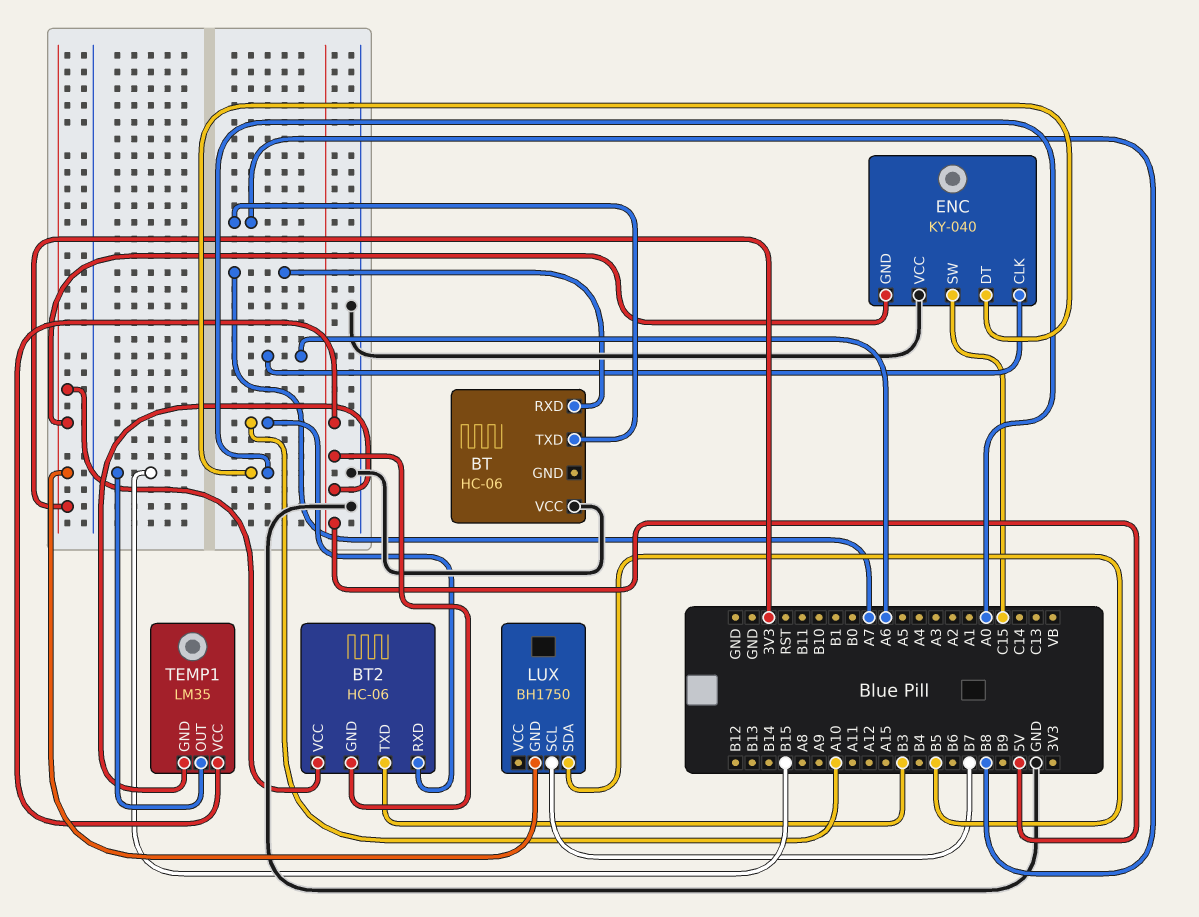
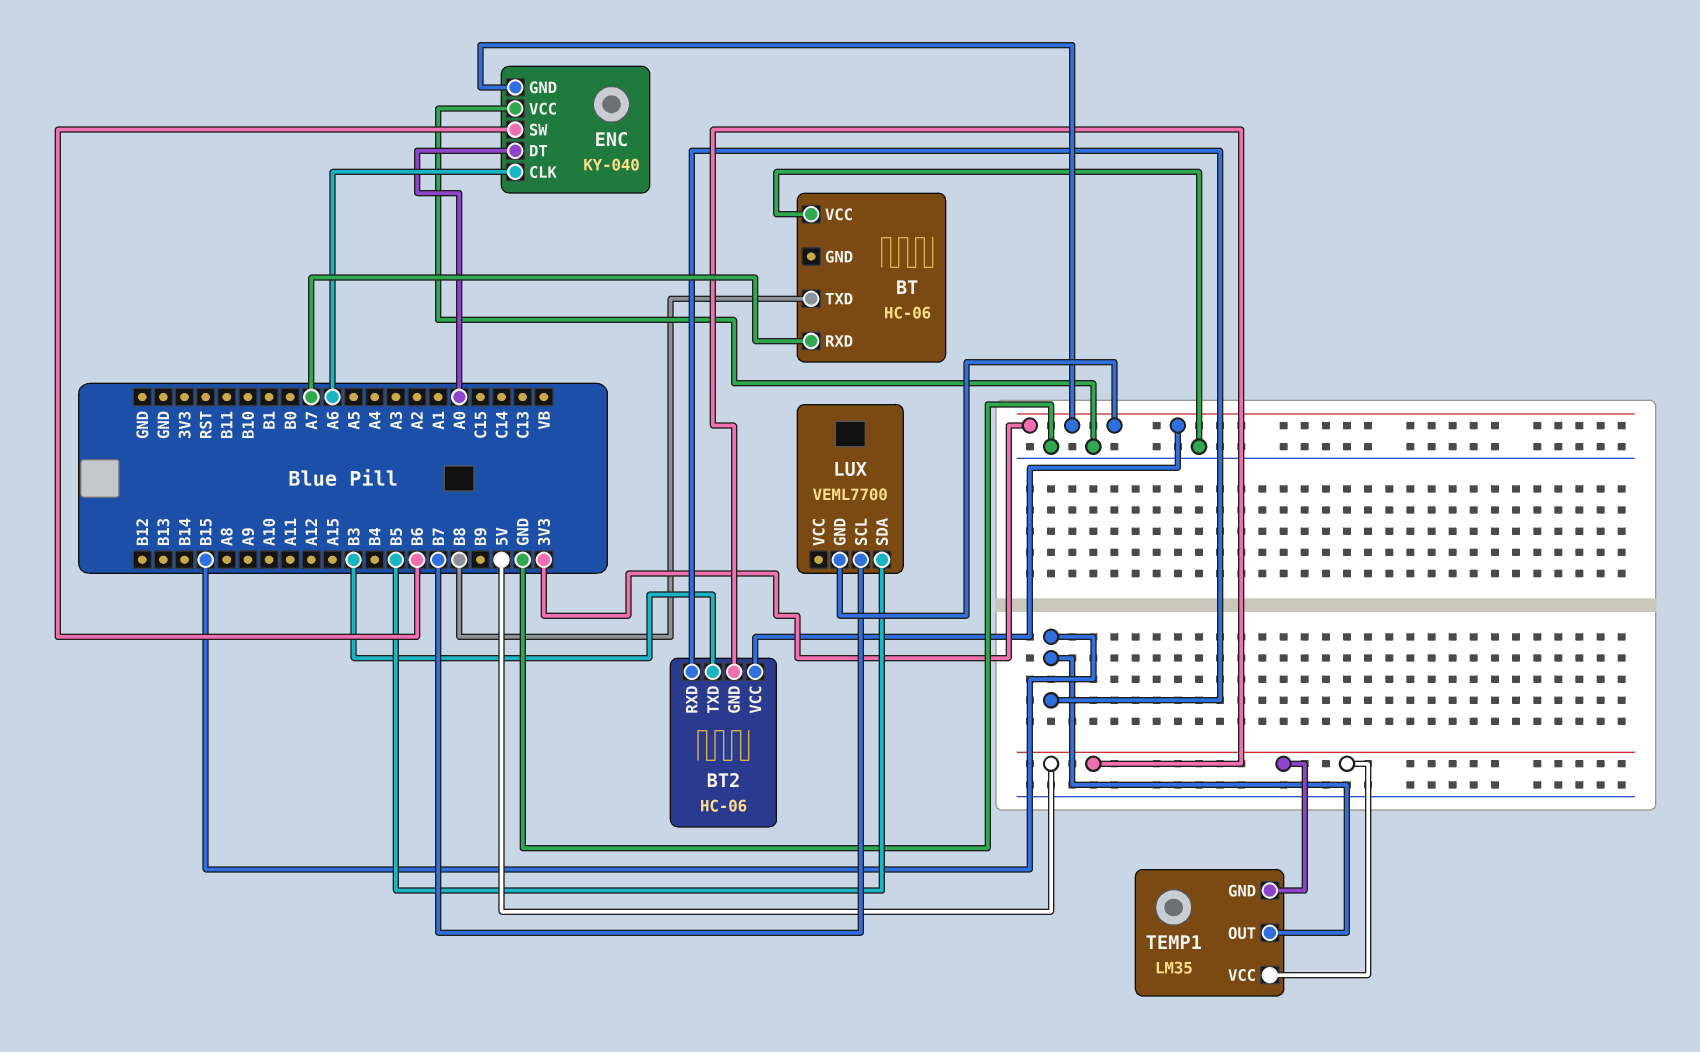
BT2 pin RXD: A10 -> B15
ENC pin SW: C15 -> B6
LUX: BH1750 -> VEML7700

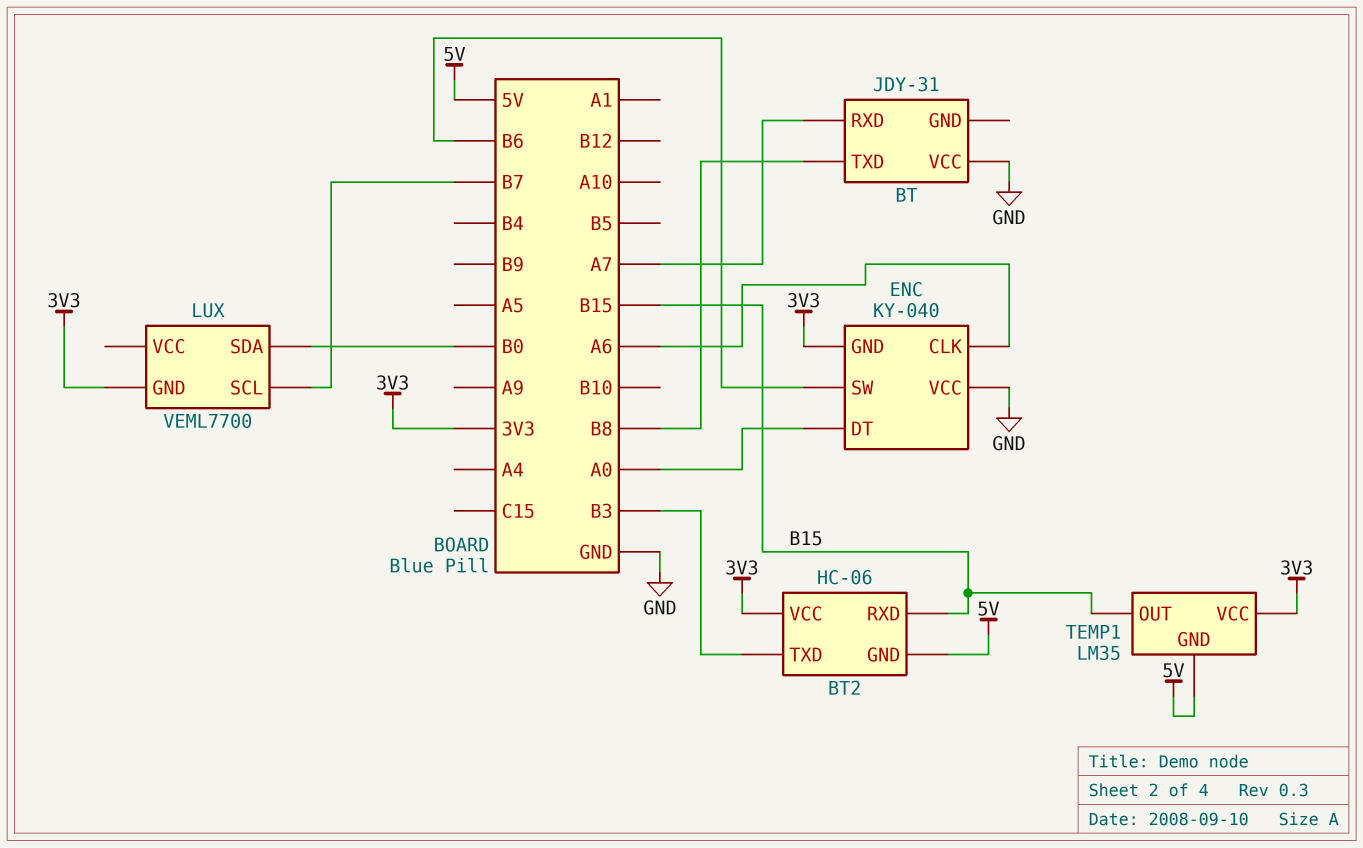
BT: HC-06 -> JDY-31
LUX pin SDA: B5 -> B0
TEMP1 pin VCC: 5V -> 3V3

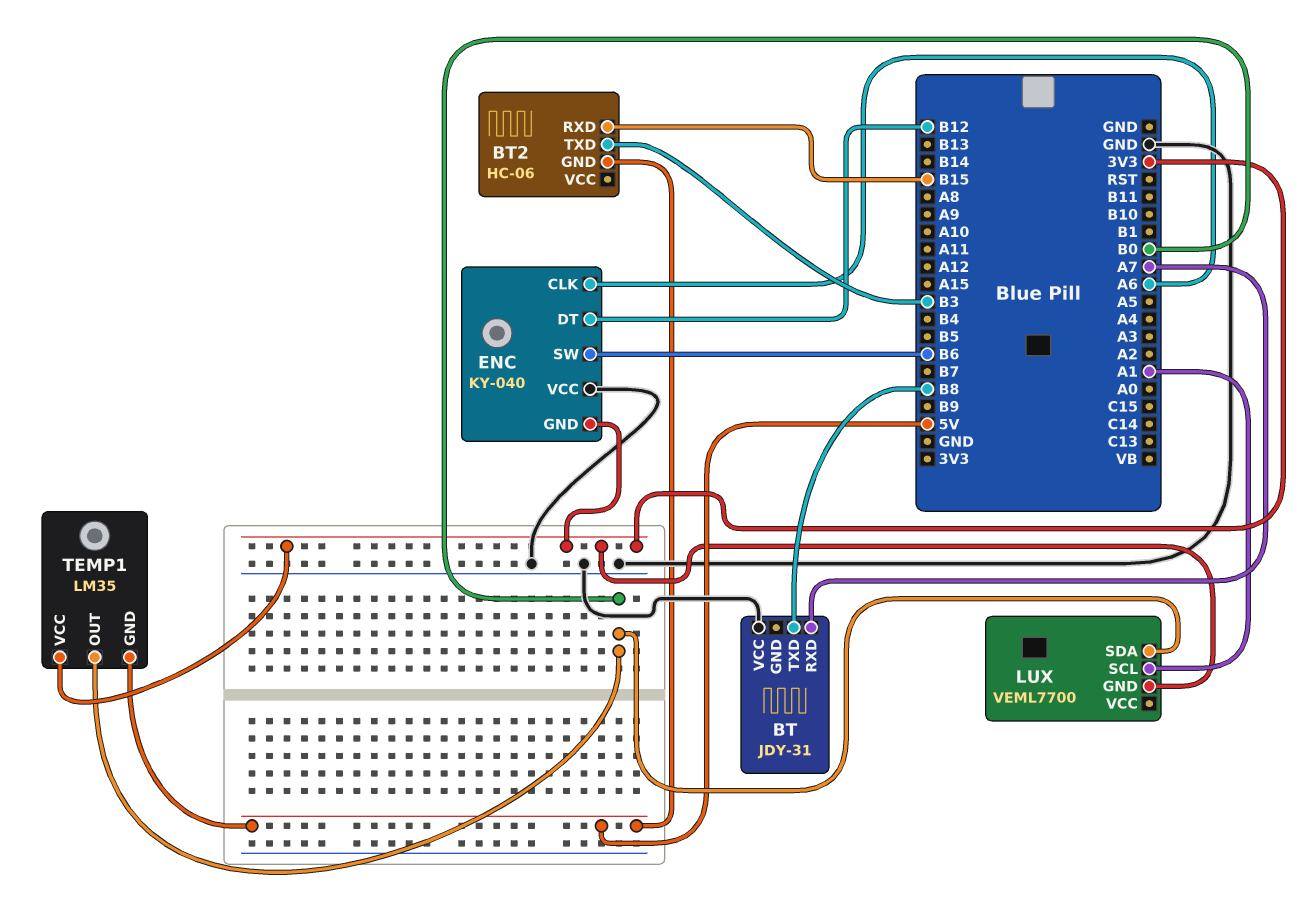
BT2 pin VCC: 3V3 -> none
ENC pin DT: A0 -> B12
LUX pin SCL: B7 -> A1
TEMP1 pin OUT: B15 -> B0

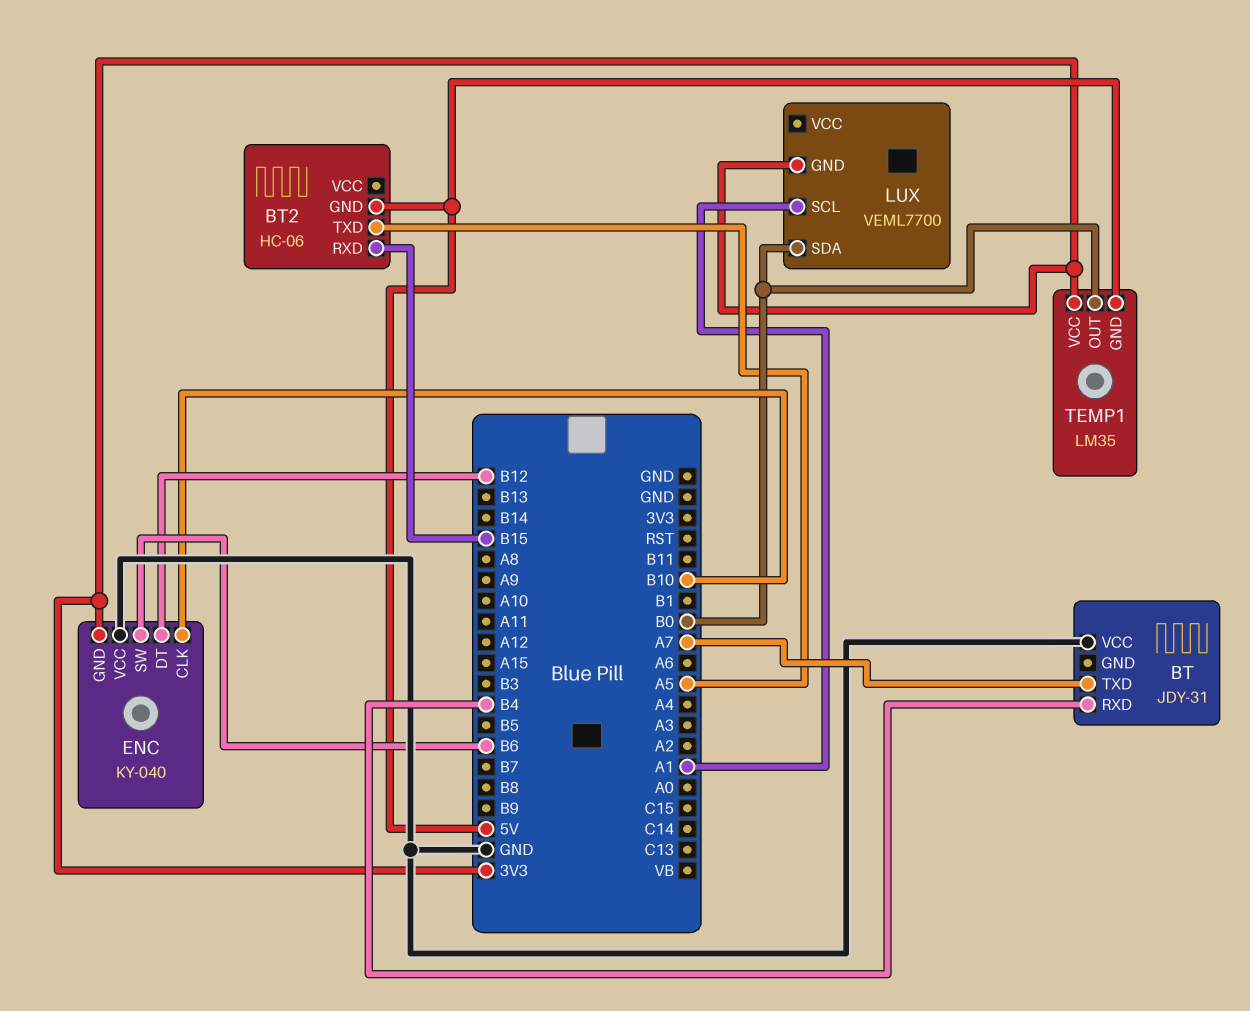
BT pin RXD: A7 -> B4
BT pin TXD: B8 -> A7
BT2 pin TXD: B3 -> A5
ENC pin CLK: A6 -> B10

